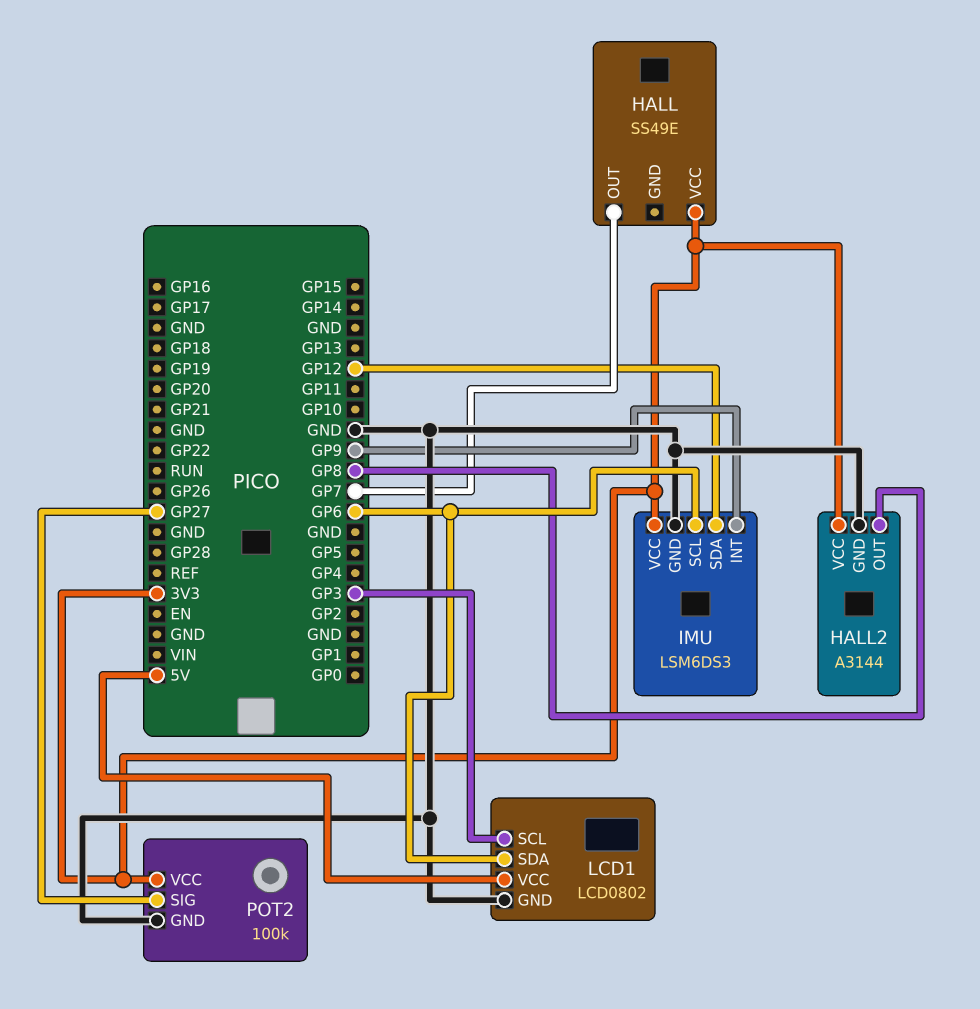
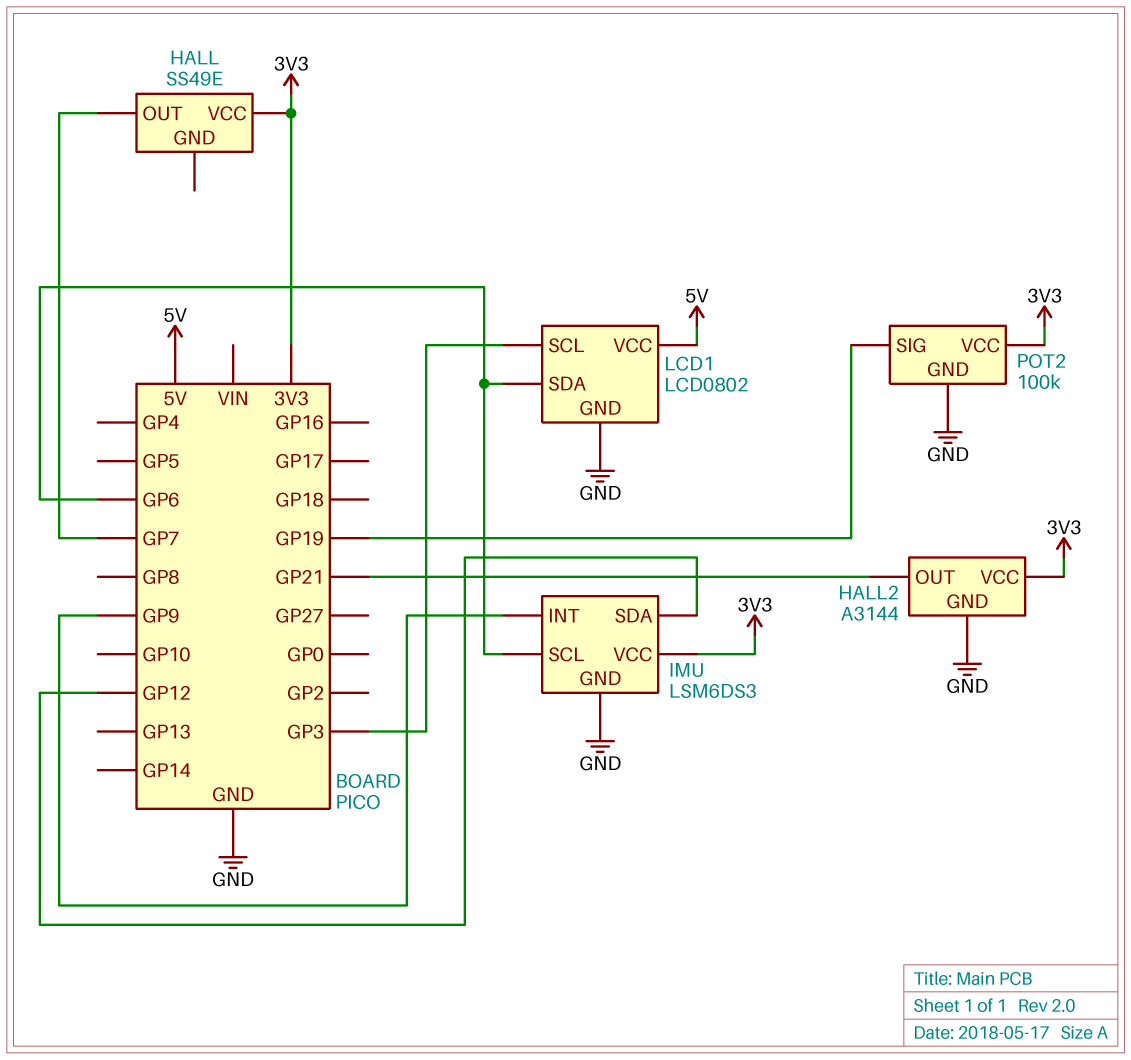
HALL2 pin OUT: GP8 -> GP21
POT2 pin SIG: GP27 -> GP19

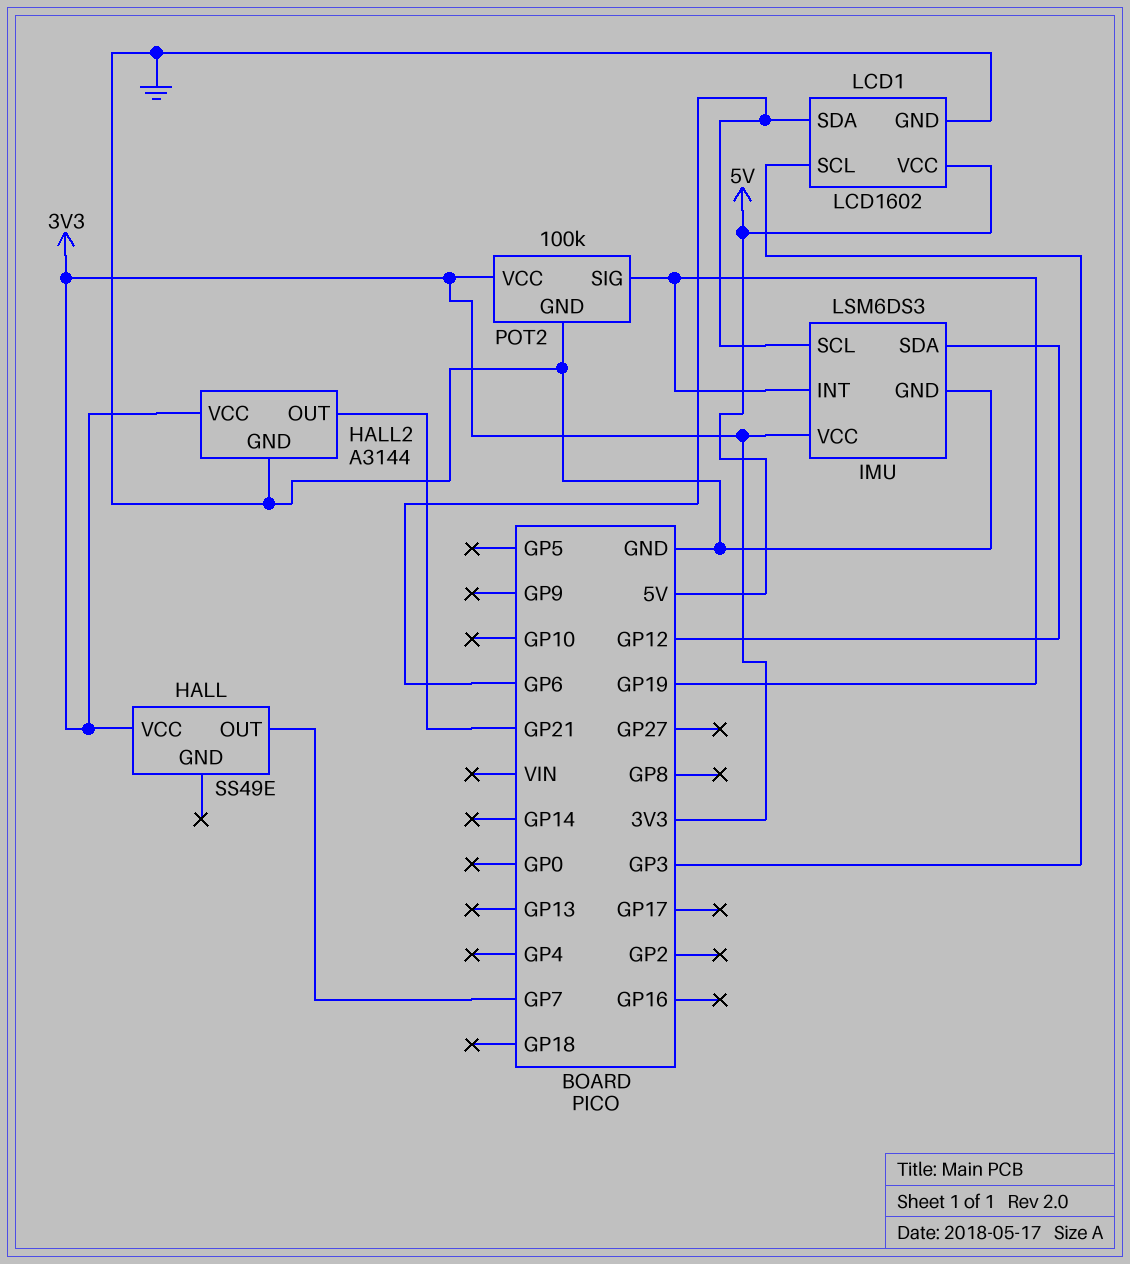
IMU pin INT: GP9 -> GP19
LCD1: LCD0802 -> LCD1602

